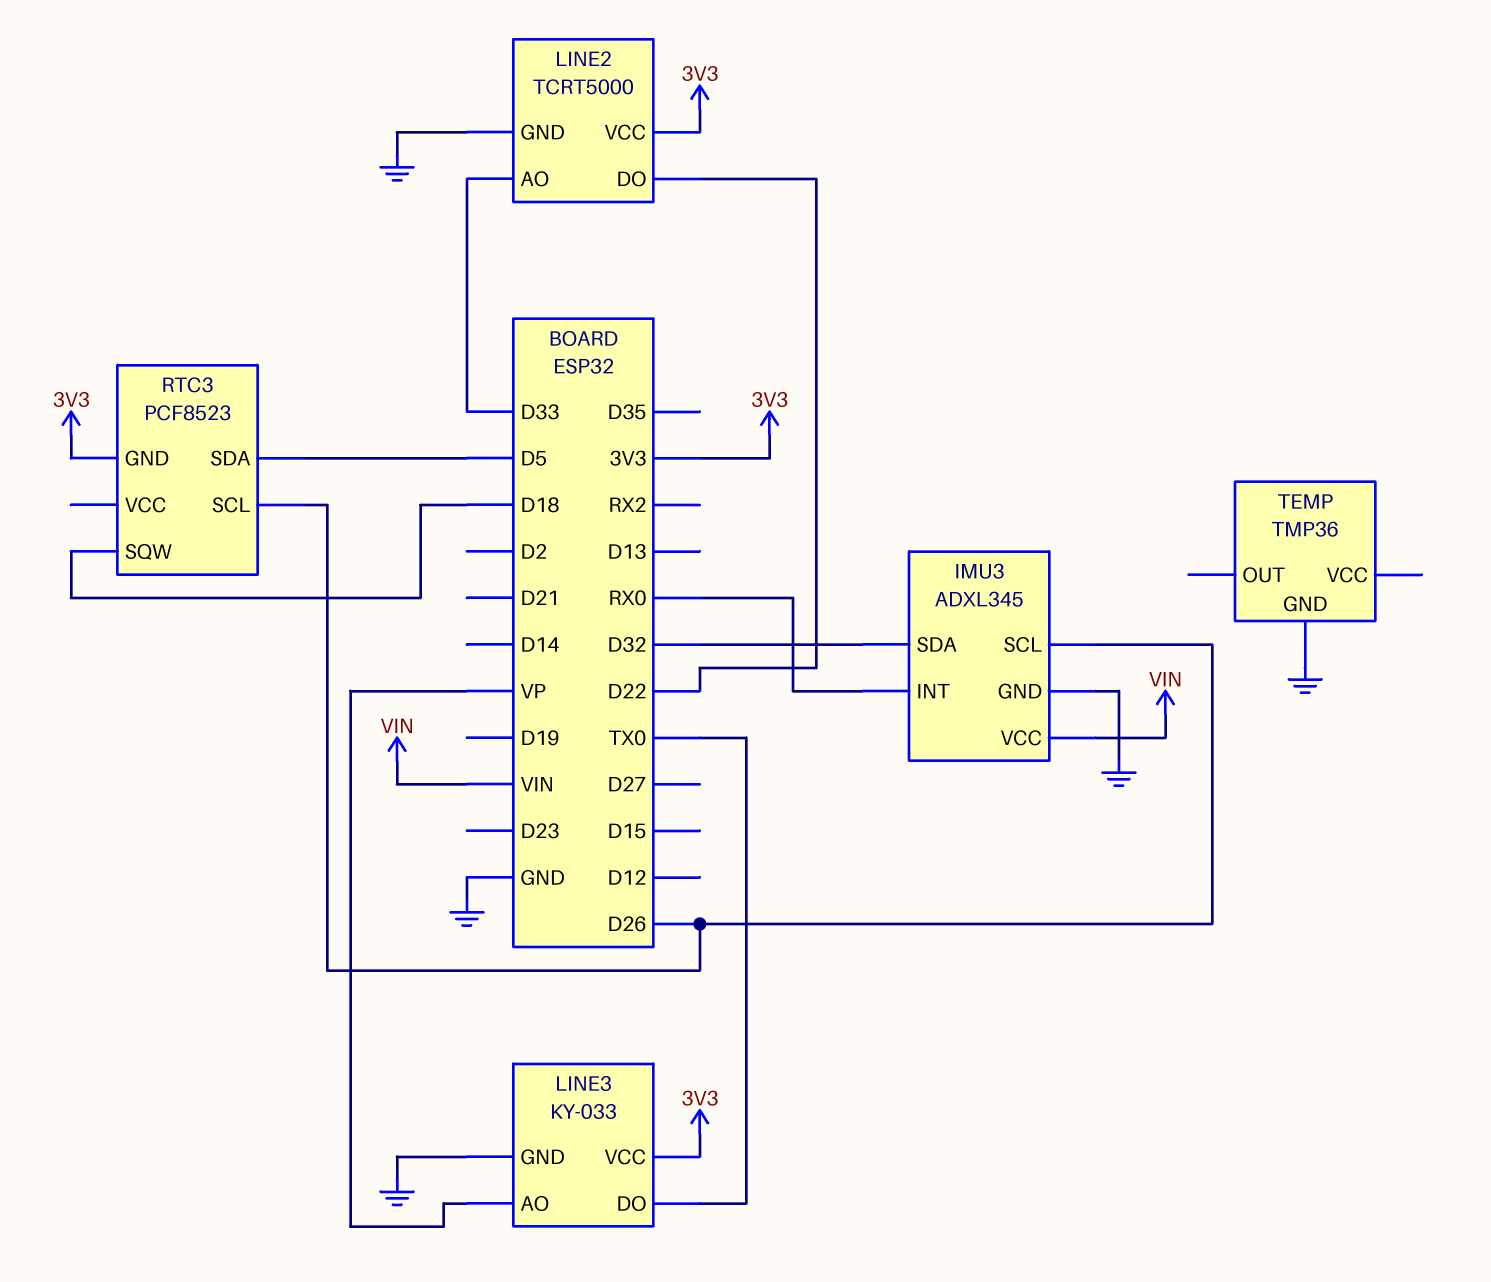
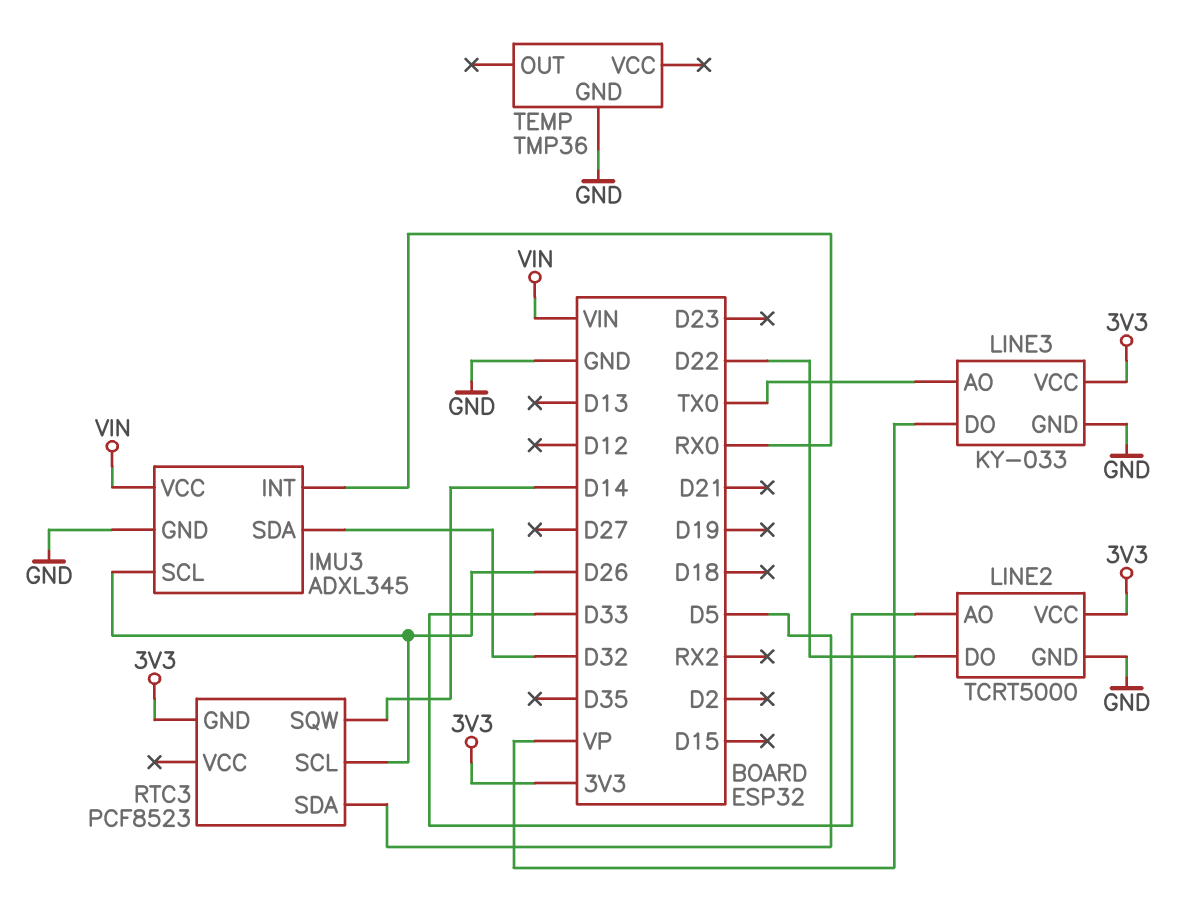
LINE3 pin AO: VP -> TX0
LINE3 pin DO: TX0 -> VP
RTC3 pin SQW: D18 -> D14

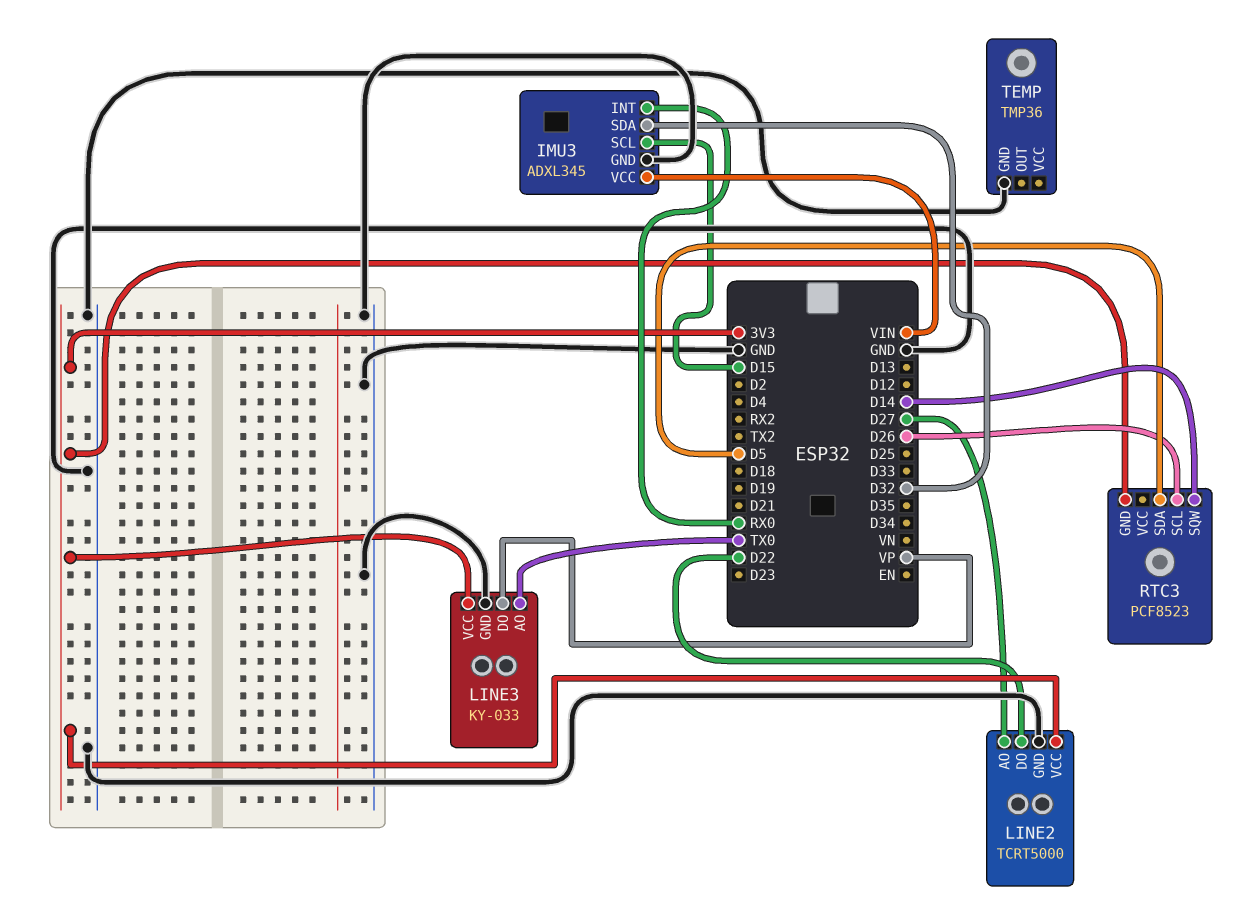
IMU3 pin SCL: D26 -> D15
LINE2 pin AO: D33 -> D27

